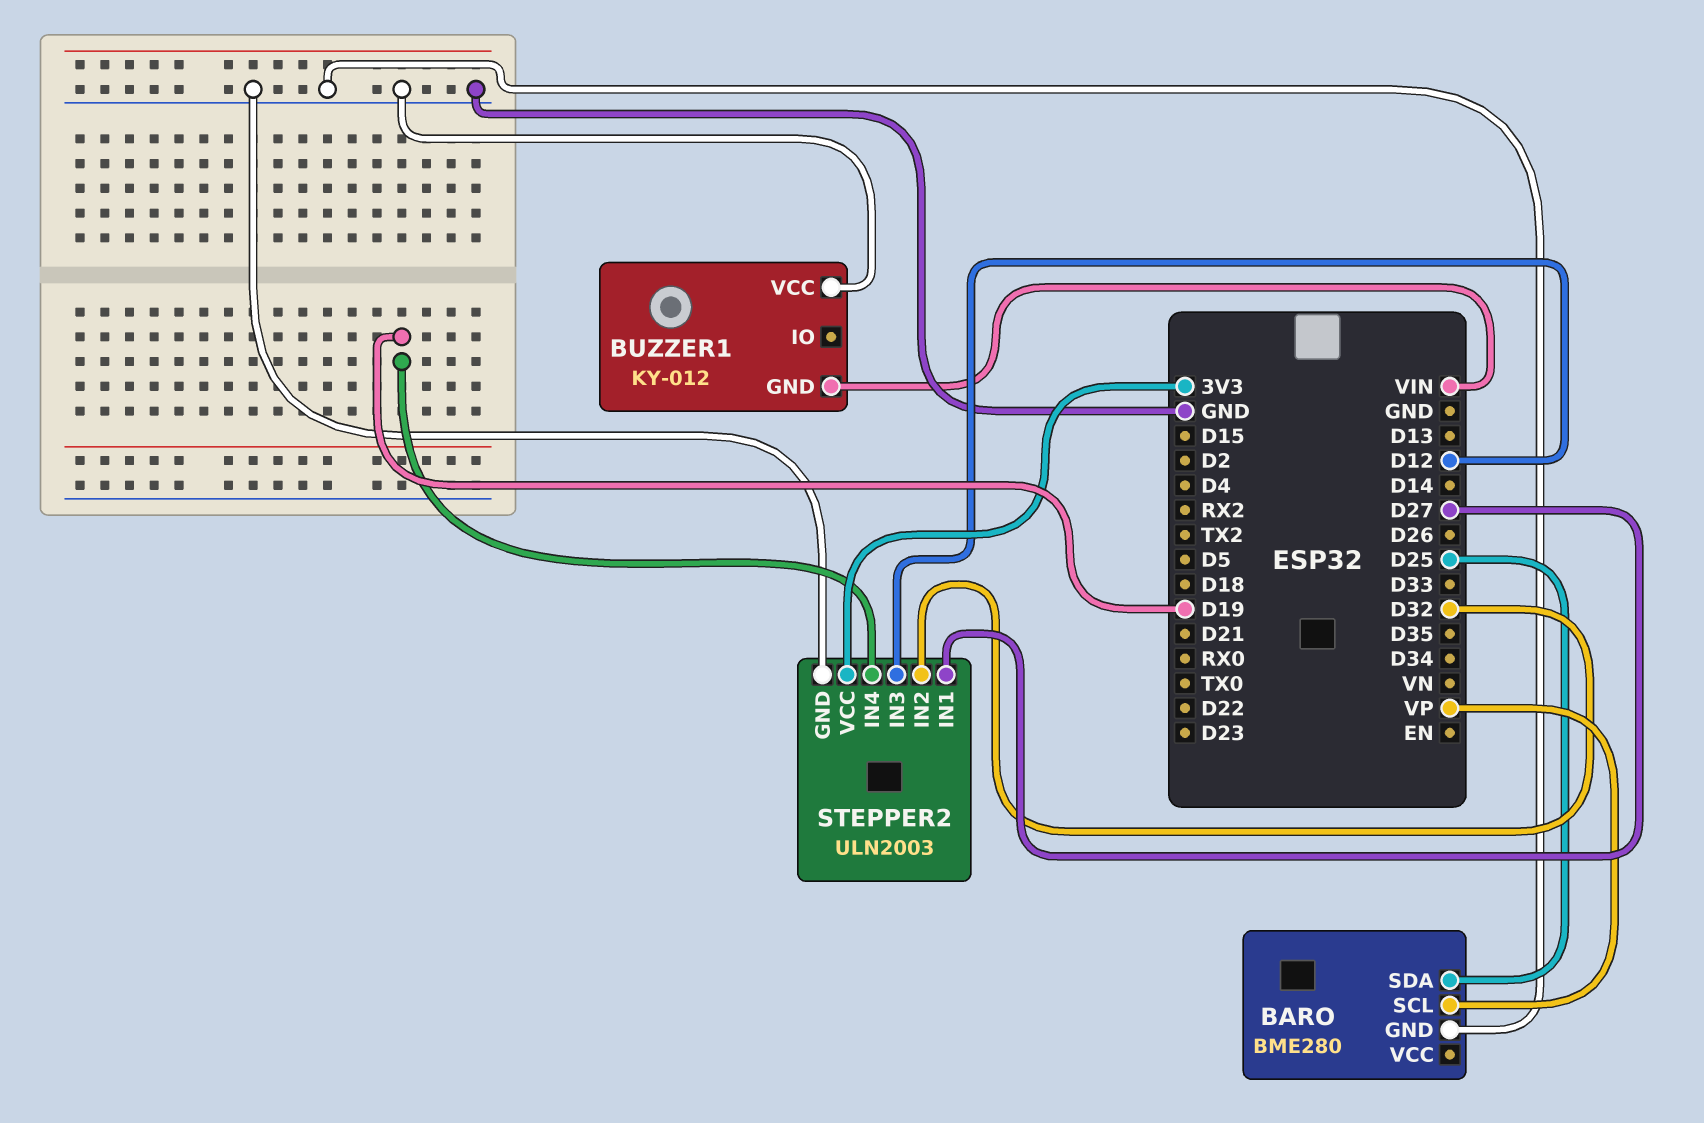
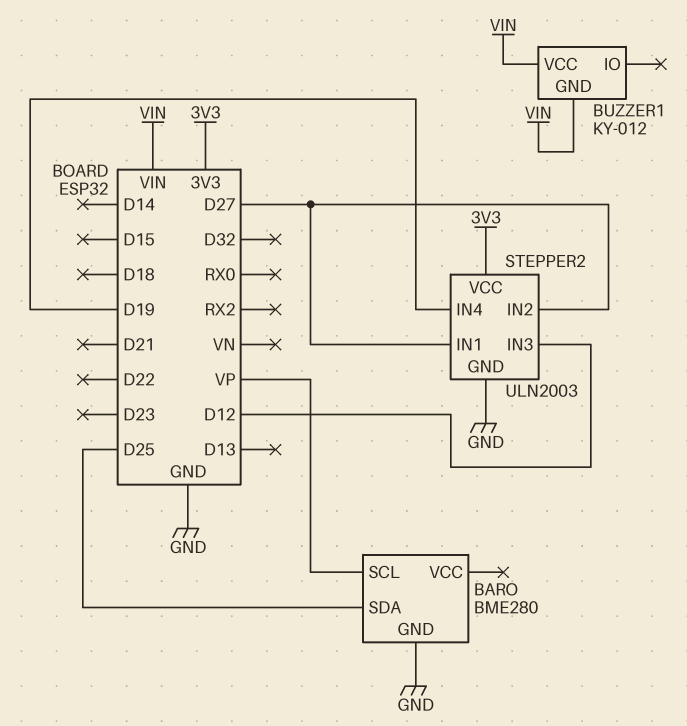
BUZZER1 pin VCC: GND -> VIN
STEPPER2 pin IN2: D32 -> D27

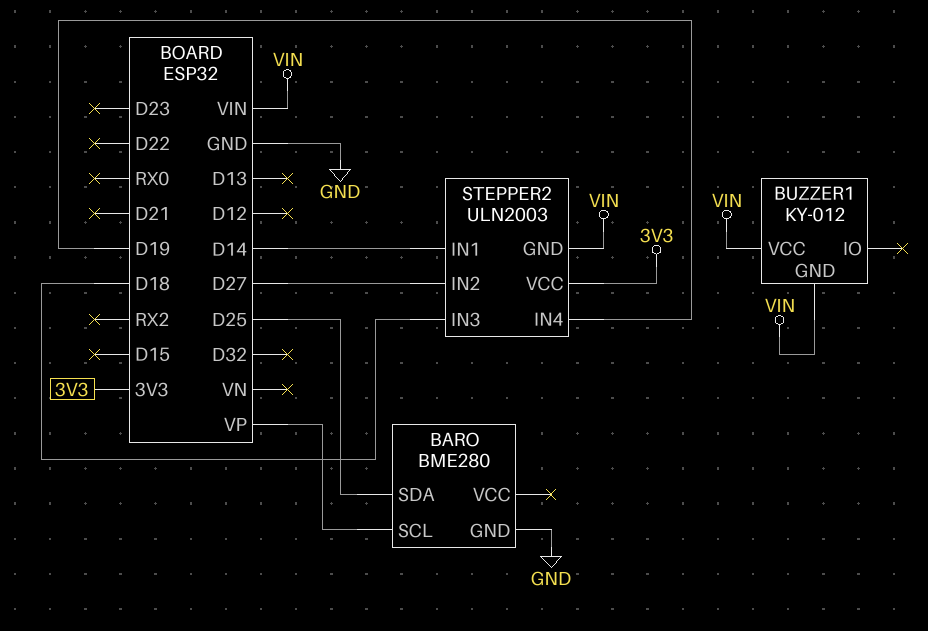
STEPPER2 pin GND: GND -> VIN
STEPPER2 pin IN1: D27 -> D14
STEPPER2 pin IN3: D12 -> D18

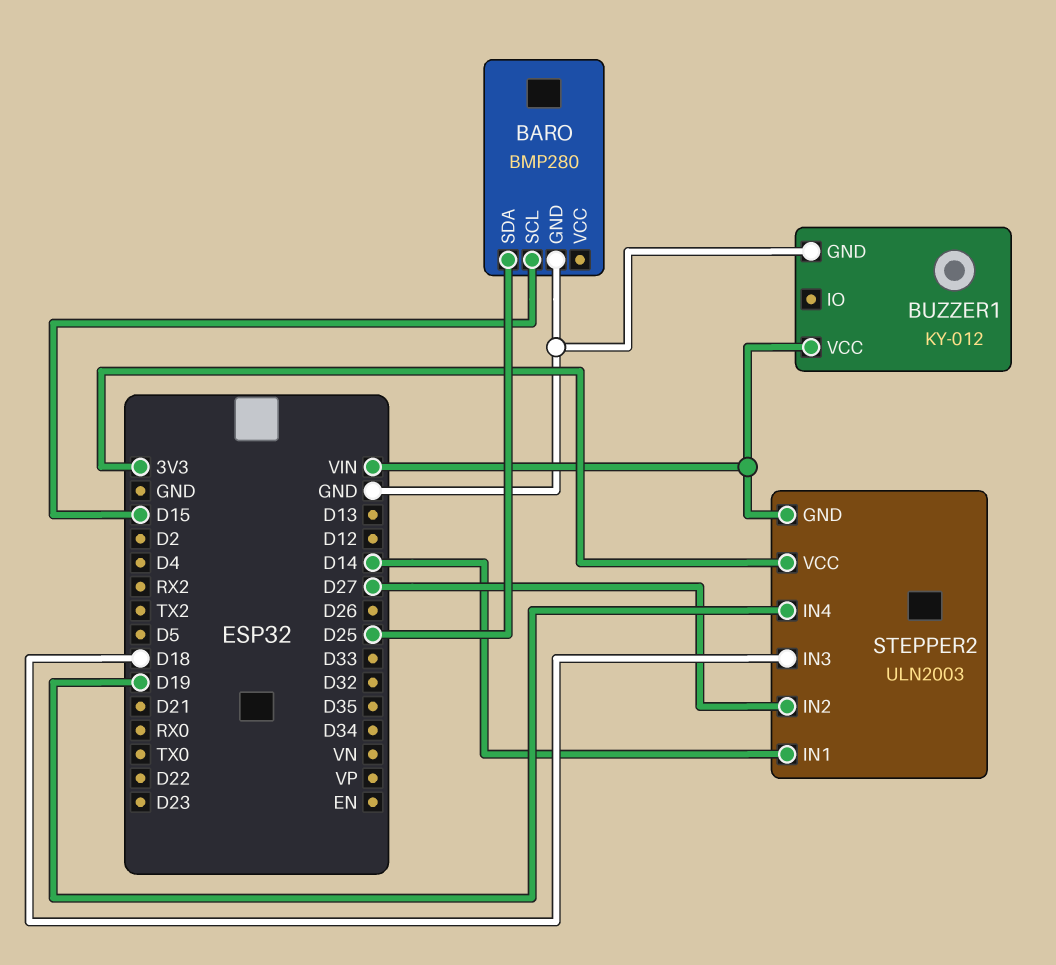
BARO: BME280 -> BMP280
BARO pin SCL: VP -> D15
BUZZER1 pin GND: VIN -> GND

